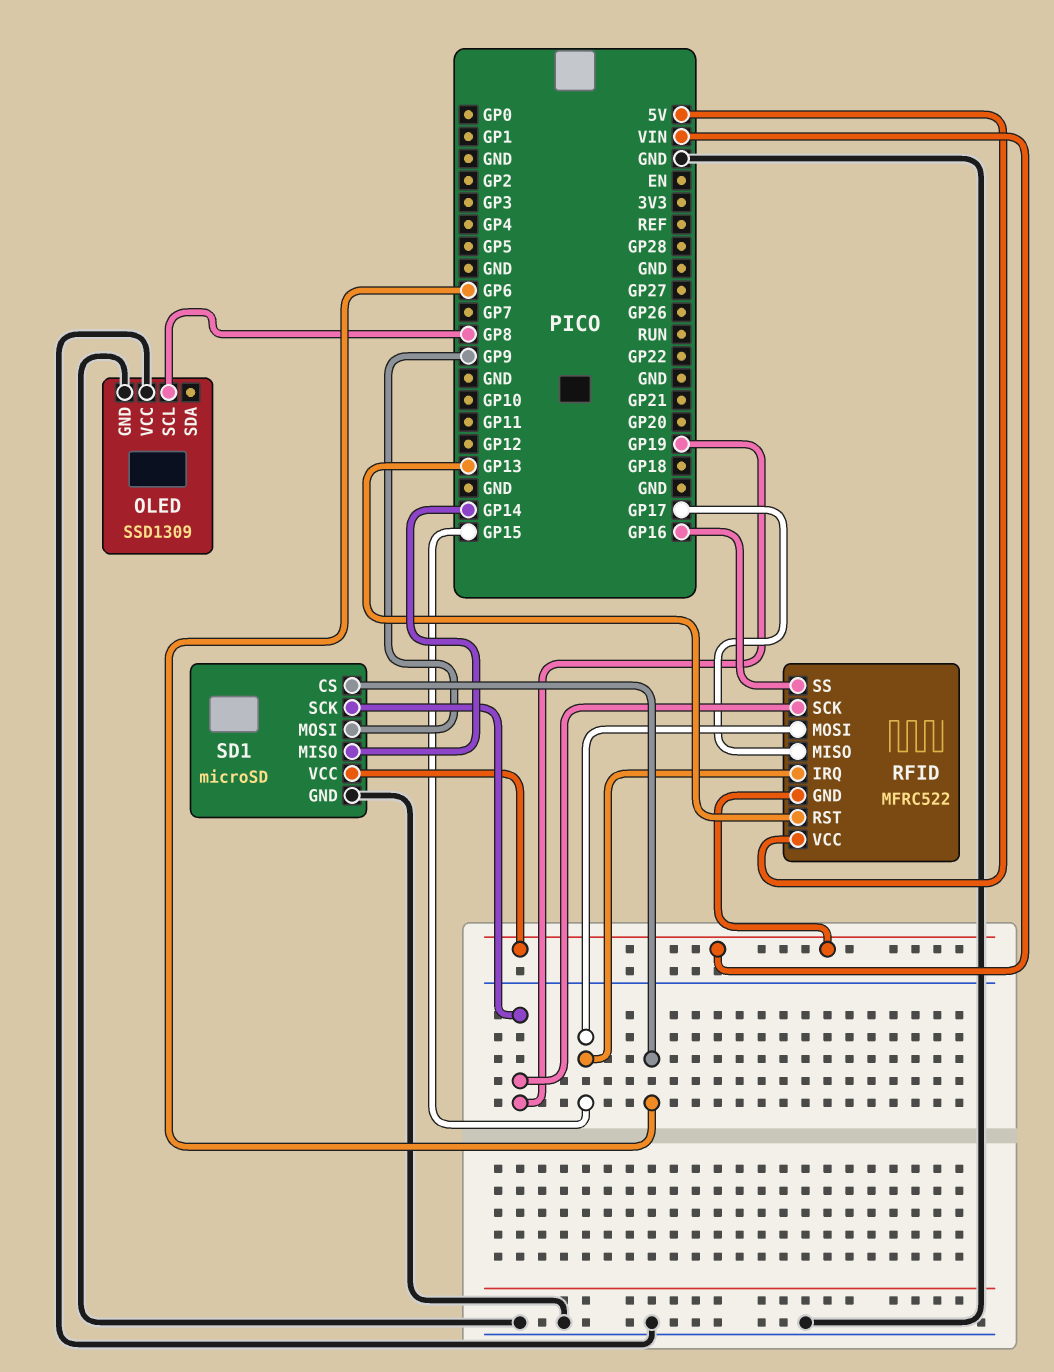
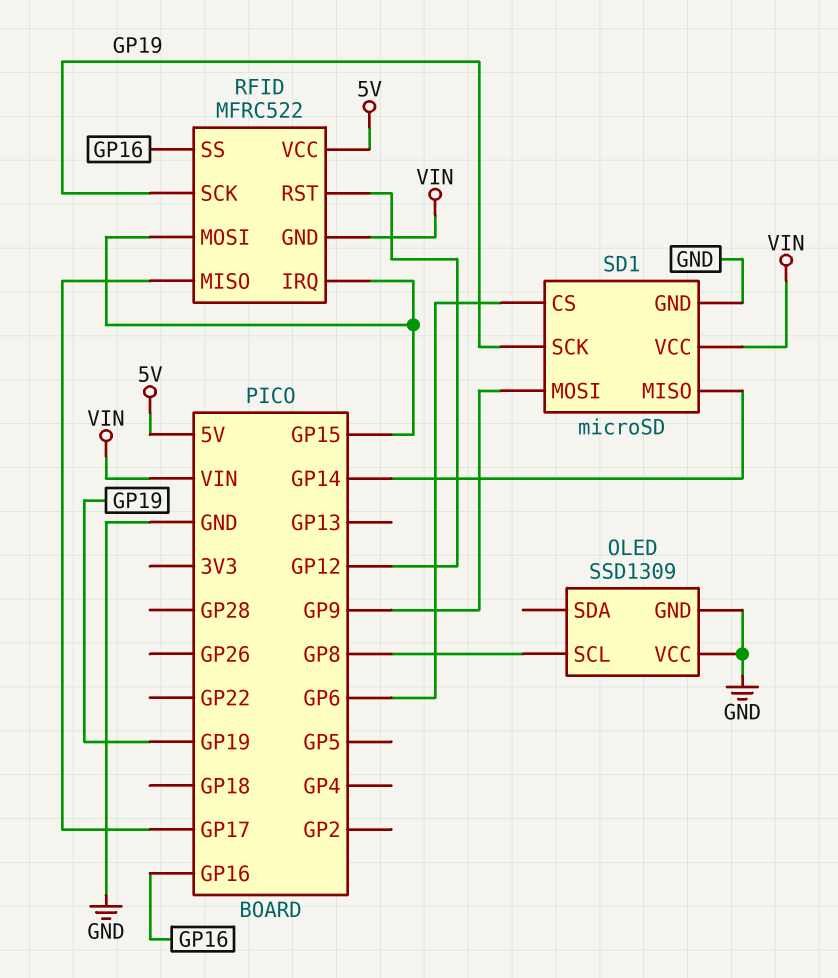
RFID pin RST: GP13 -> GP12

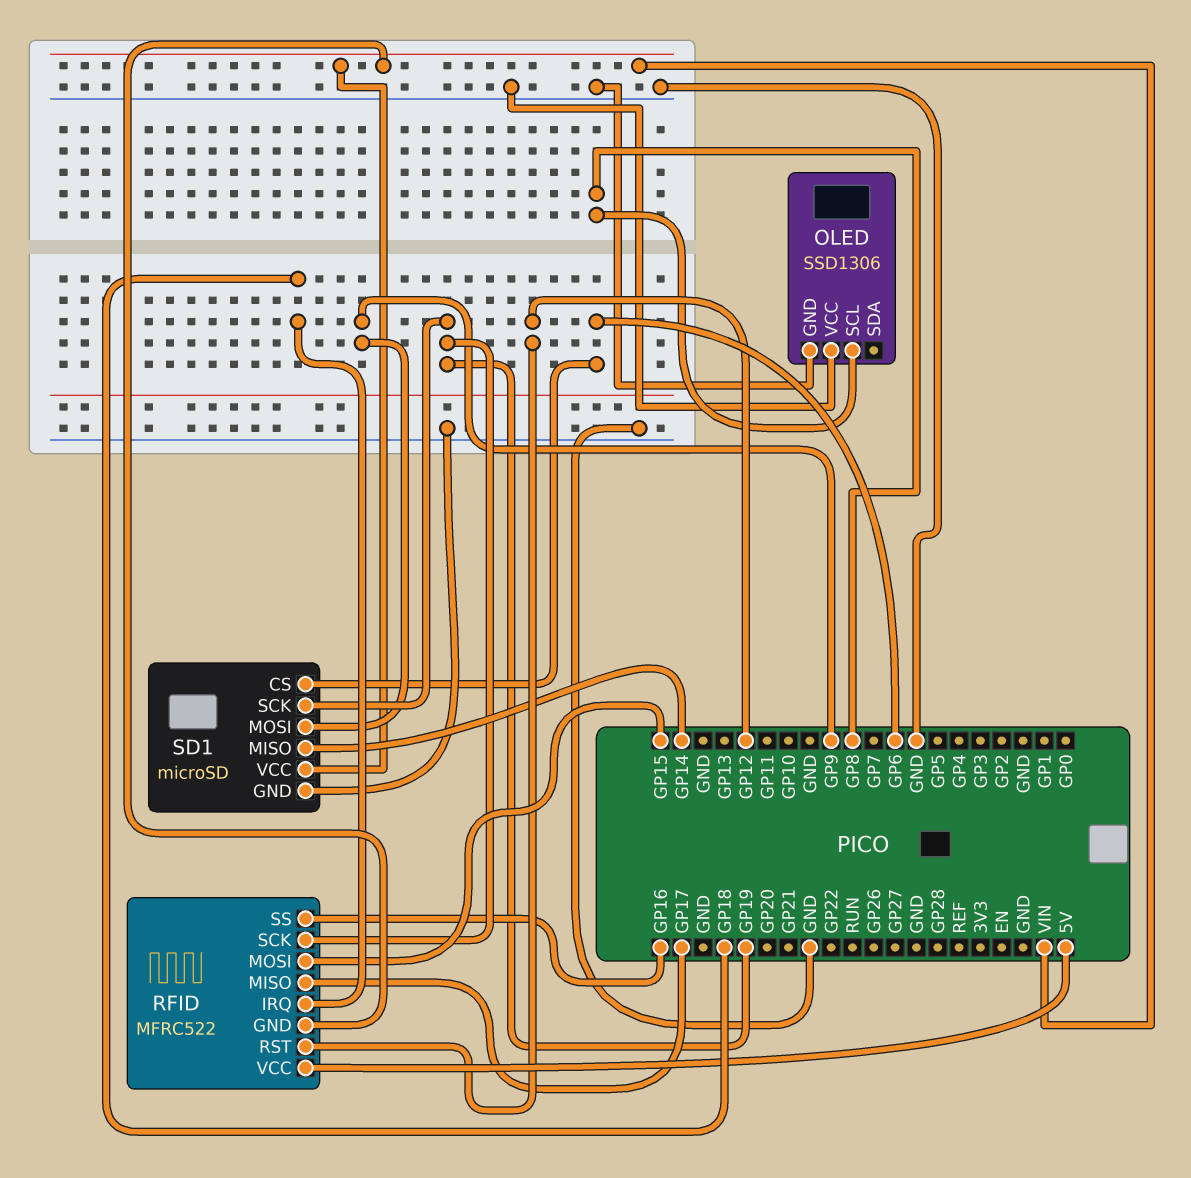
OLED: SSD1309 -> SSD1306
RFID pin IRQ: GP15 -> GP18

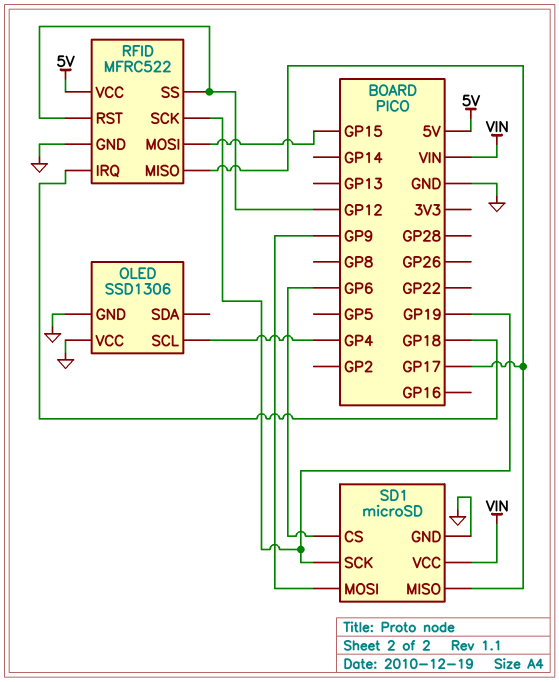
OLED pin SCL: GP8 -> GP4
RFID pin GND: VIN -> GND
RFID pin SS: GP16 -> GP12
SD1 pin MISO: GP14 -> GP17

